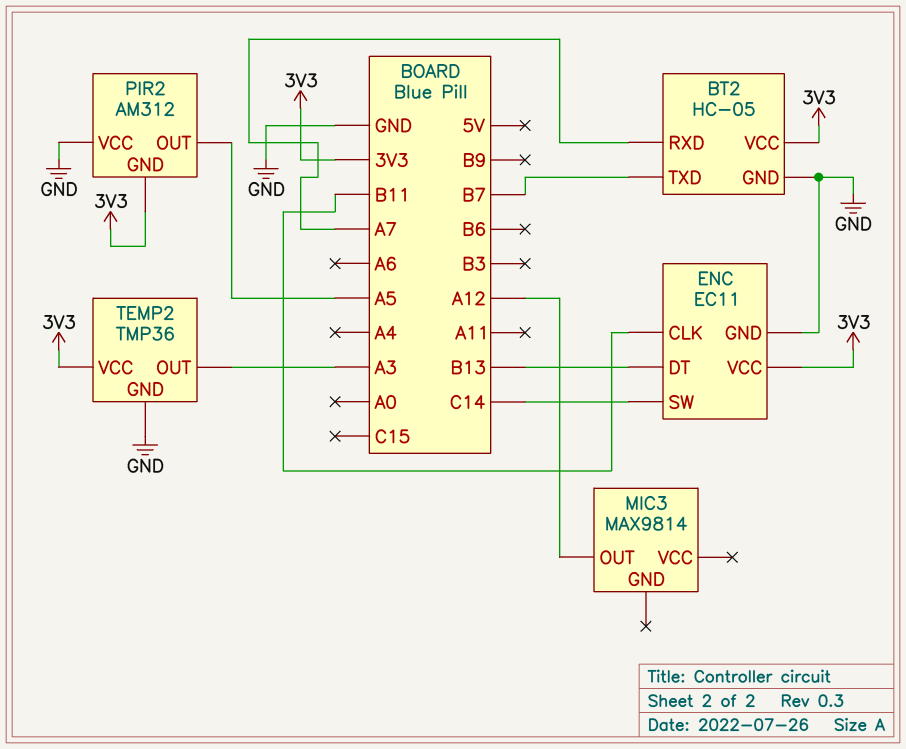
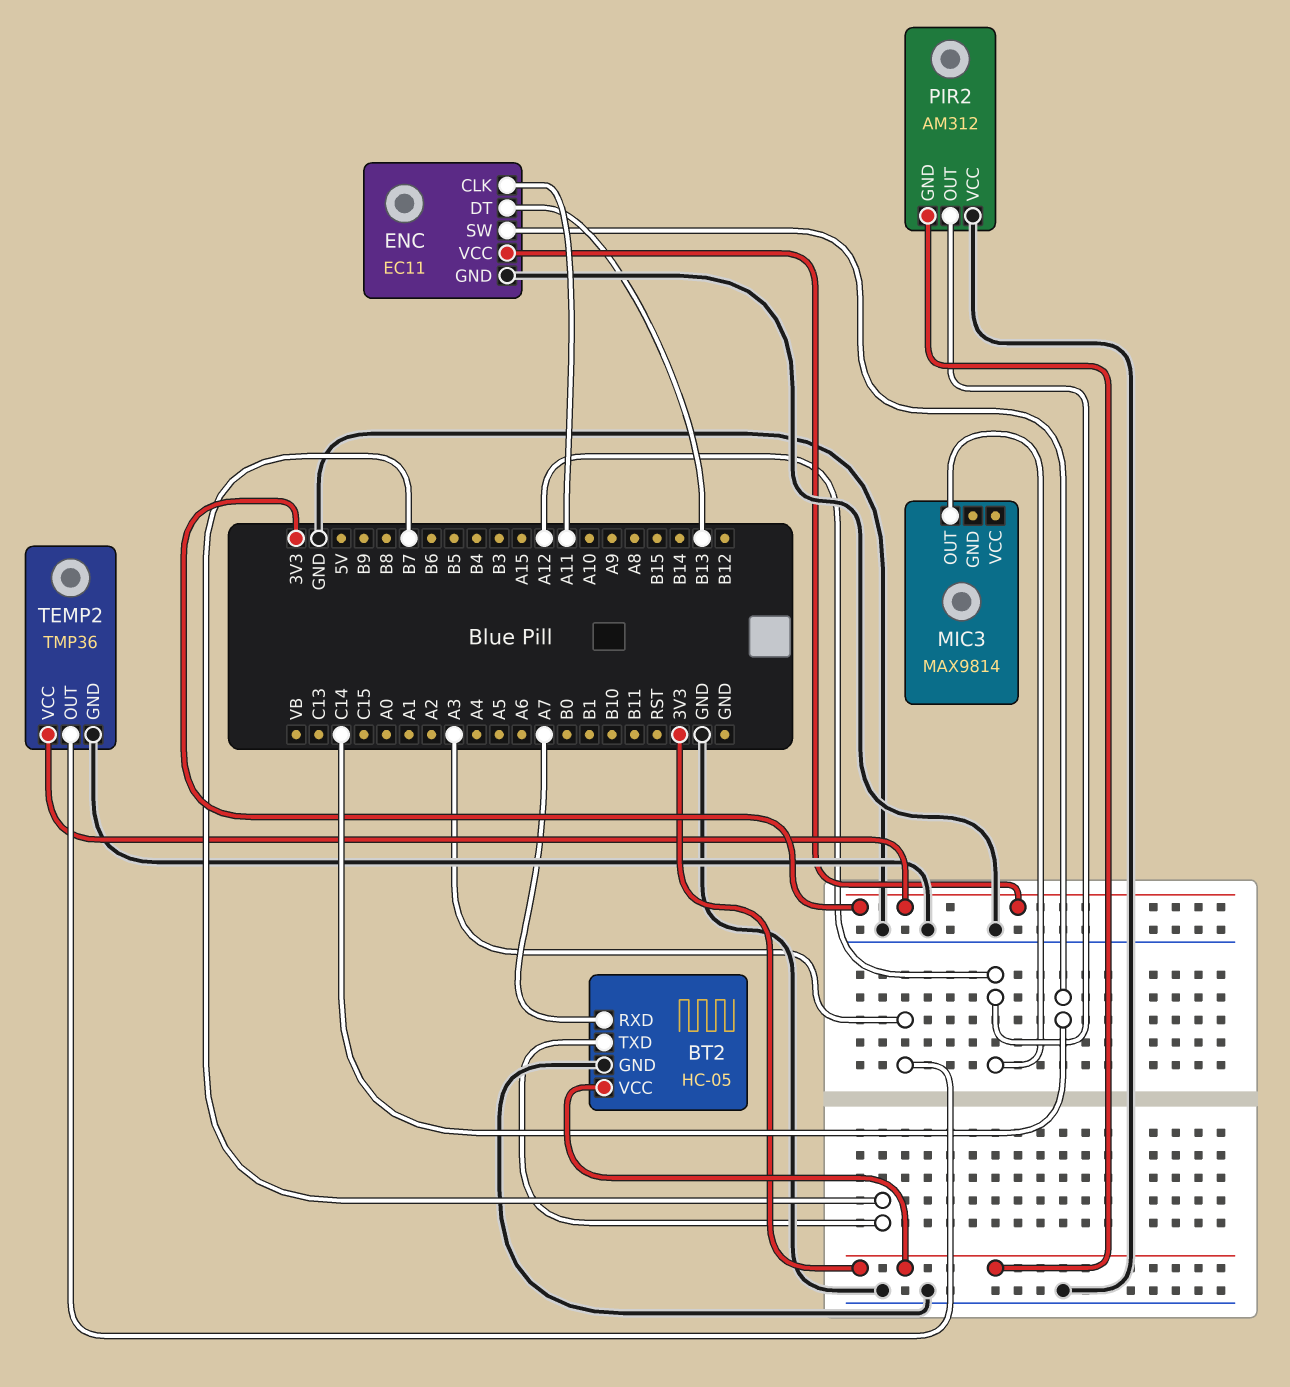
ENC pin CLK: B11 -> A11
PIR2 pin OUT: A5 -> A12

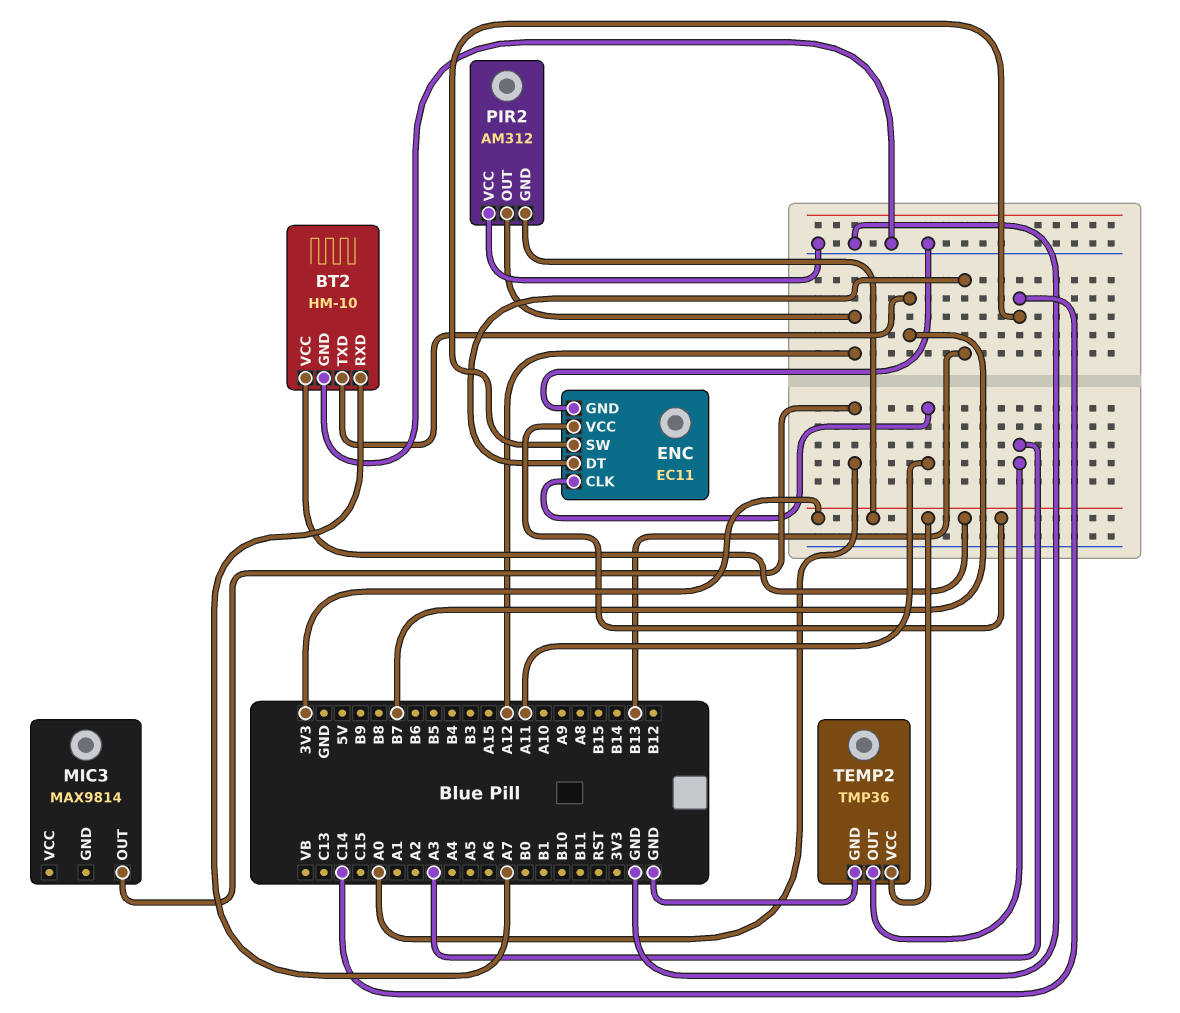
BT2: HC-05 -> HM-10
MIC3 pin OUT: A12 -> A0

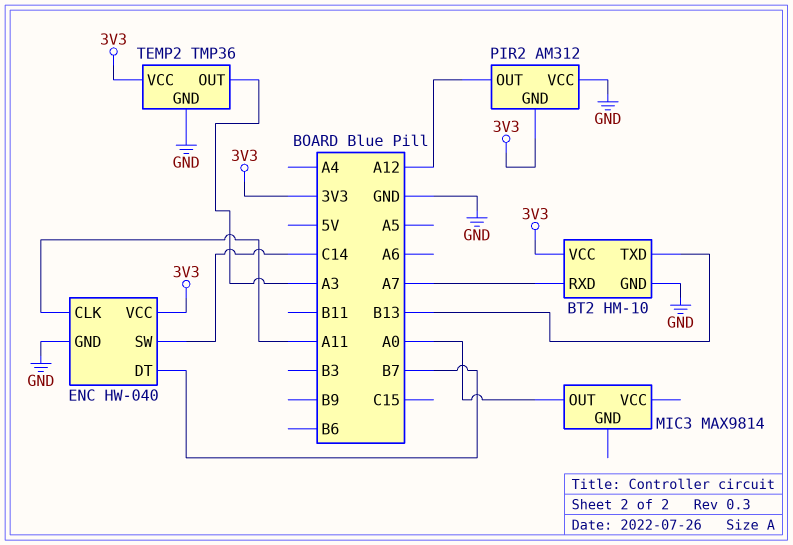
BT2 pin TXD: B7 -> B13
ENC: EC11 -> HW-040
ENC pin DT: B13 -> B7

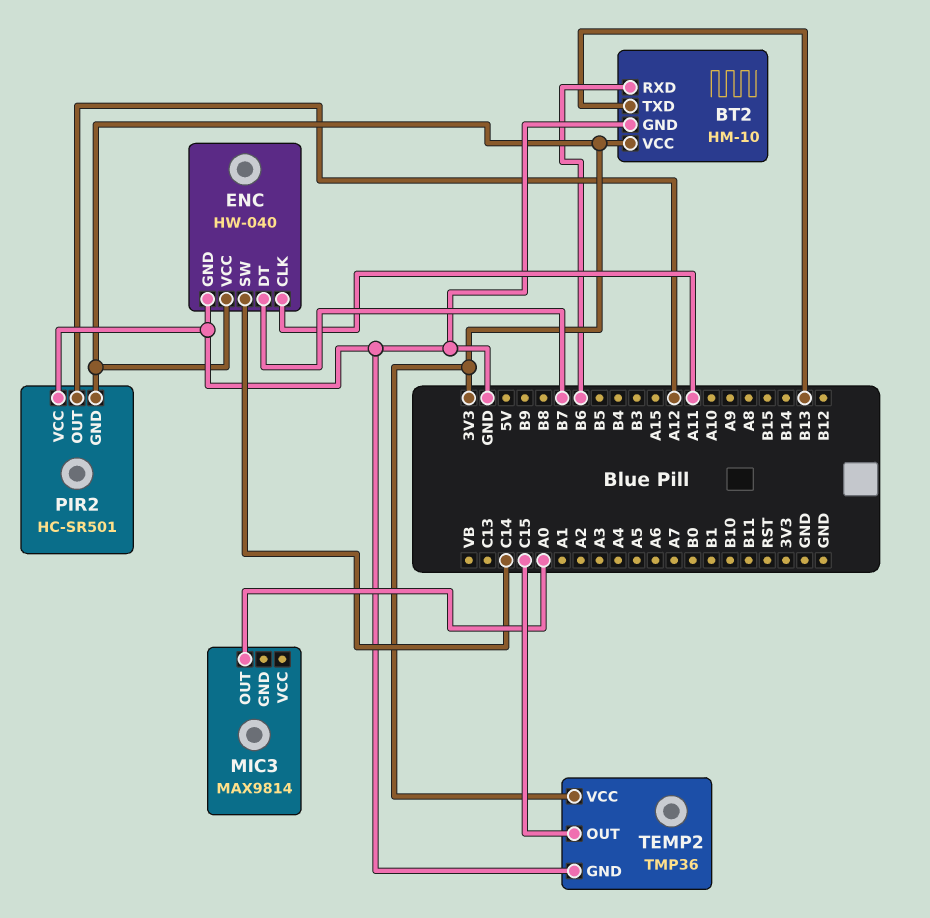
BT2 pin RXD: A7 -> B6
PIR2: AM312 -> HC-SR501
TEMP2 pin OUT: A3 -> C15

